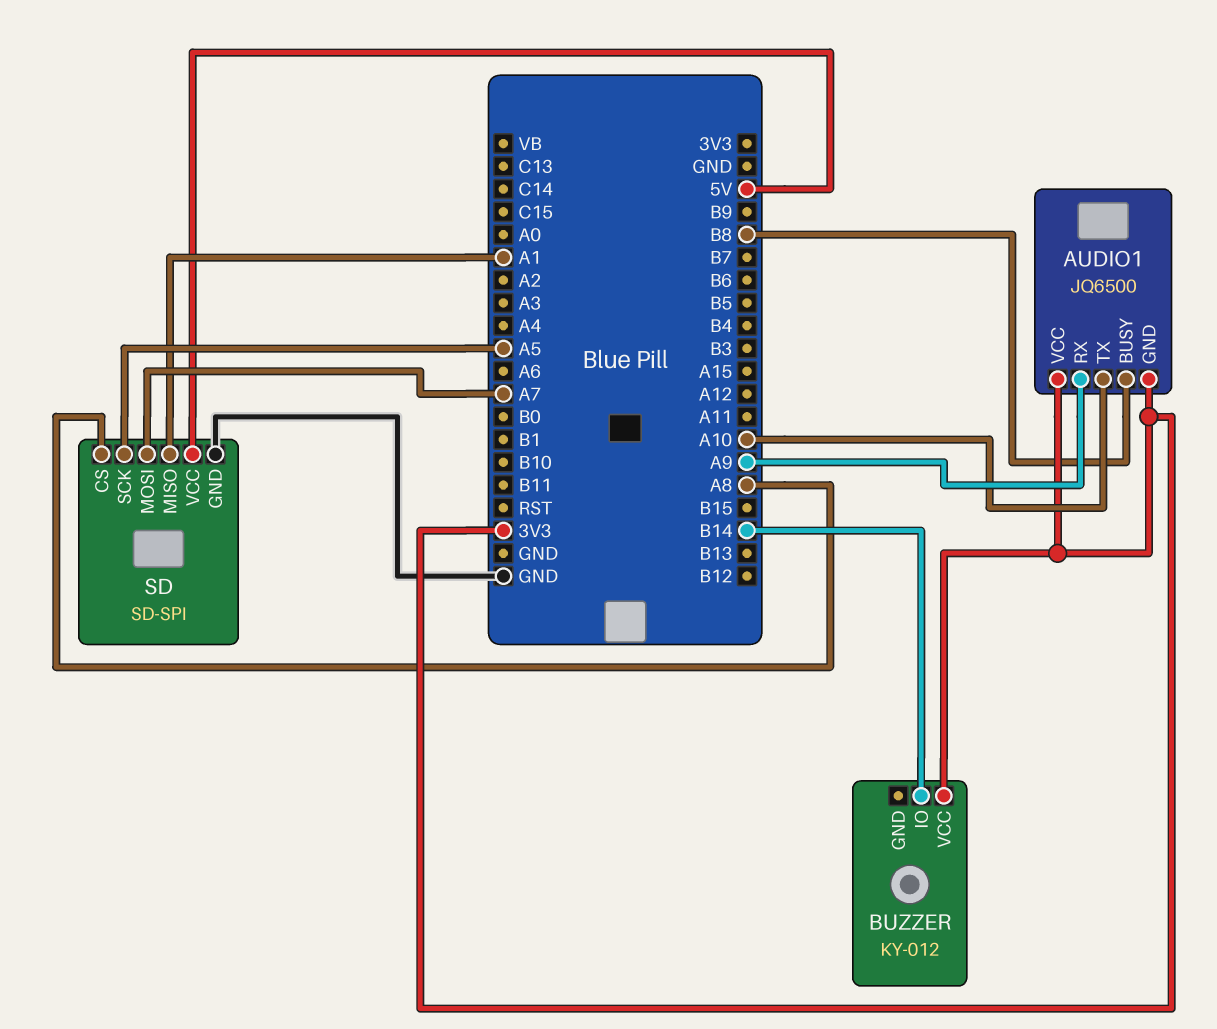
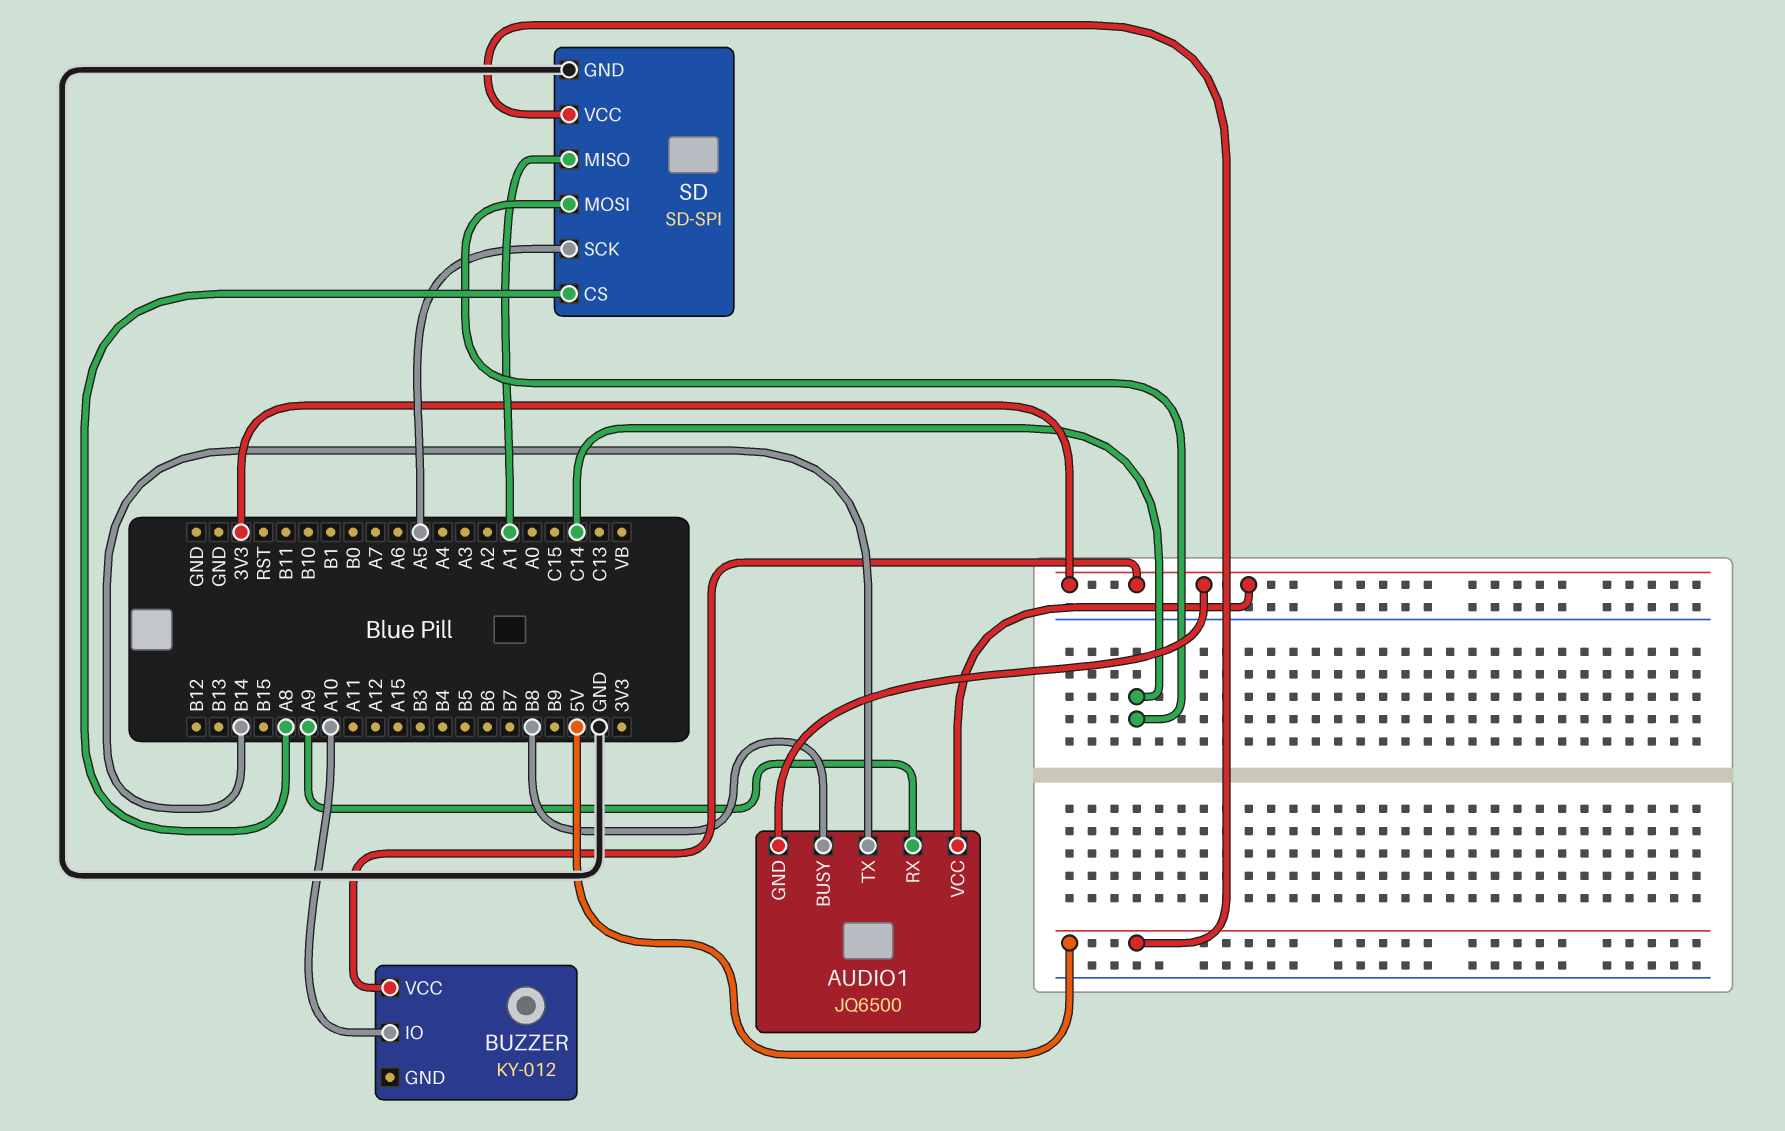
AUDIO1 pin TX: A10 -> B14
BUZZER pin IO: B14 -> A10
SD pin MOSI: A7 -> C14

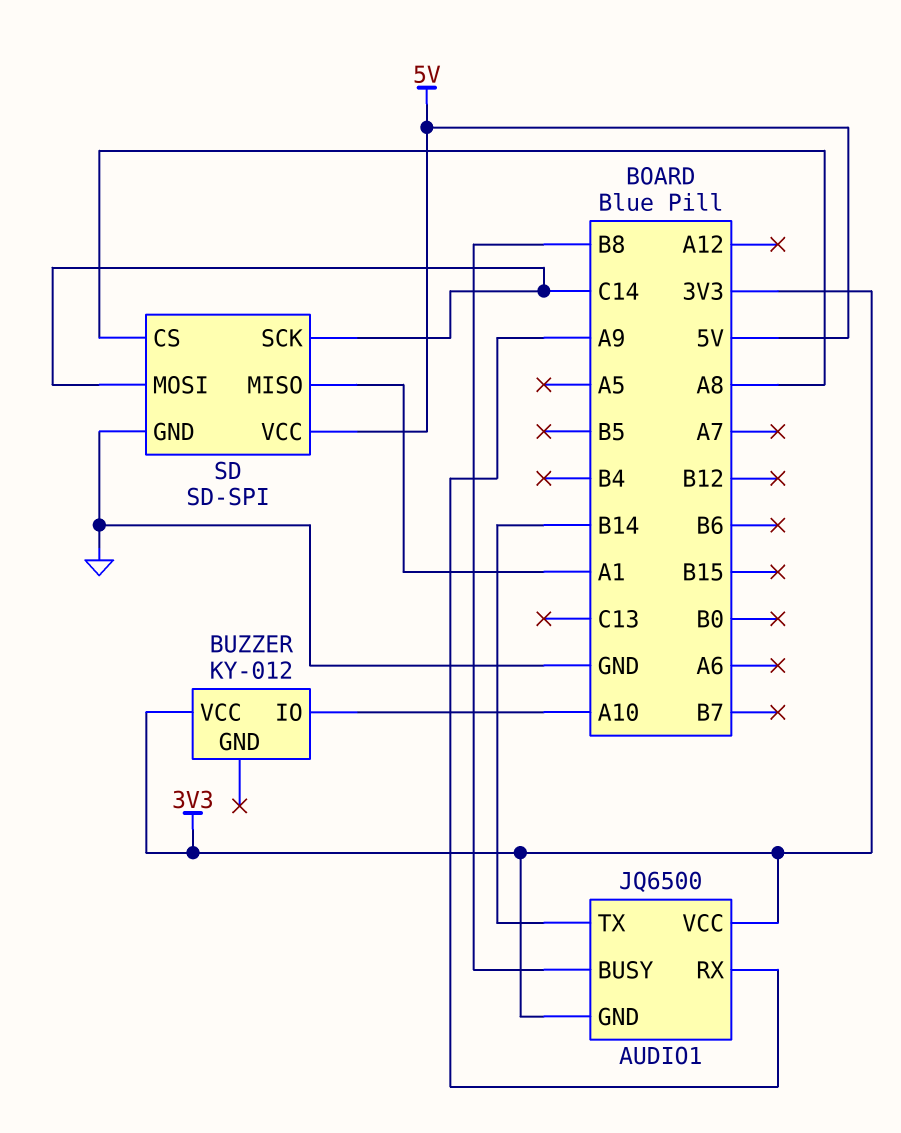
SD pin SCK: A5 -> C14

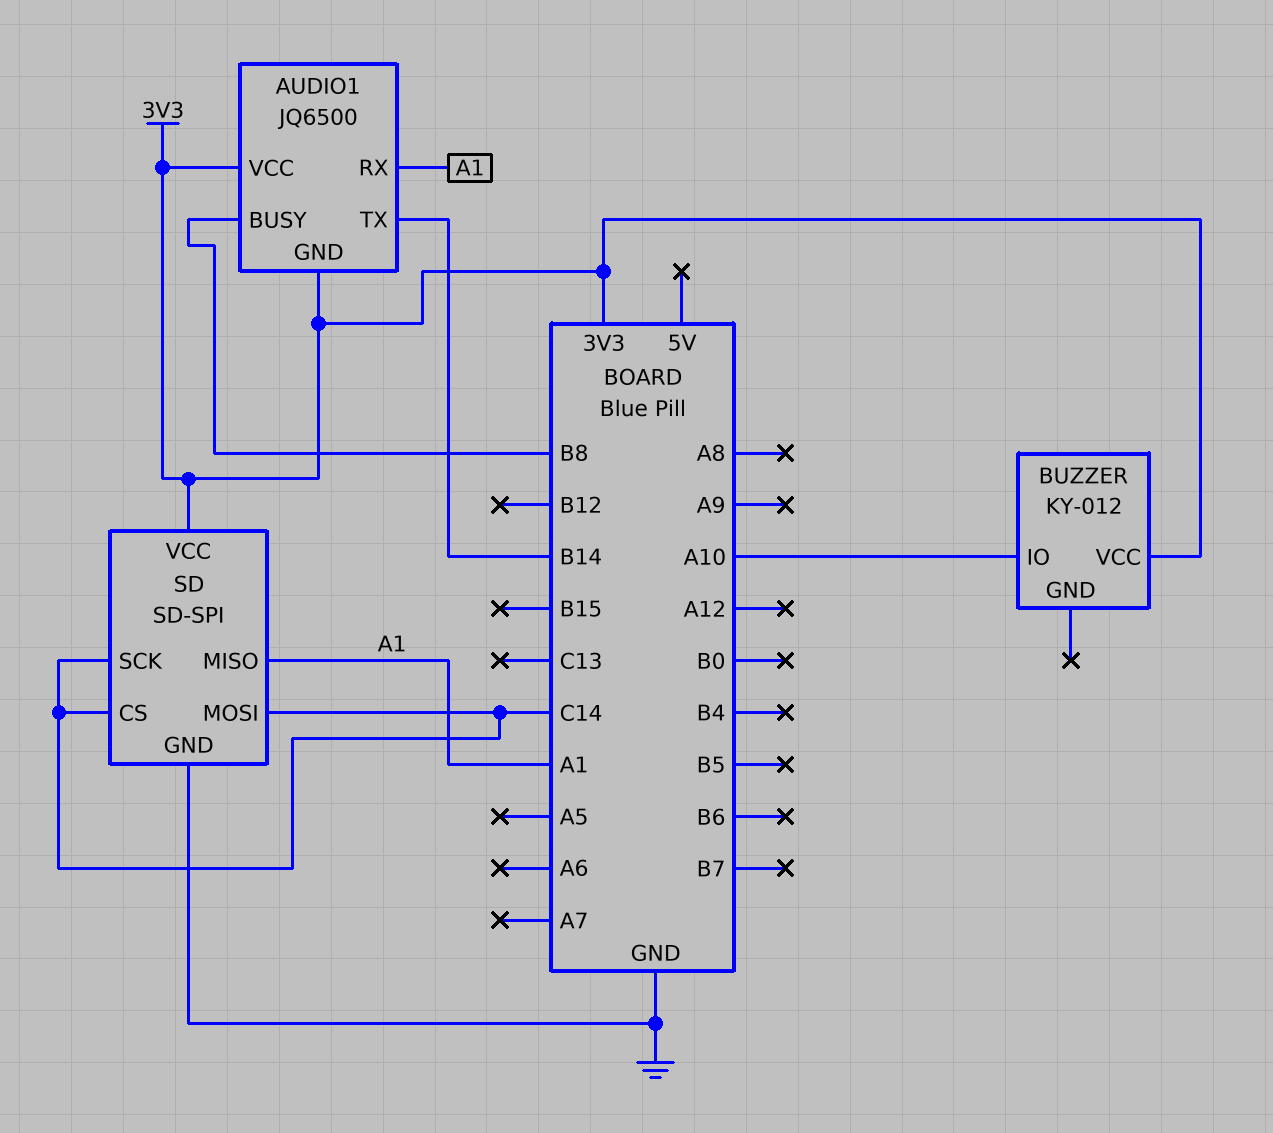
AUDIO1 pin RX: A9 -> A1
SD pin CS: A8 -> C14
SD pin VCC: 5V -> 3V3

